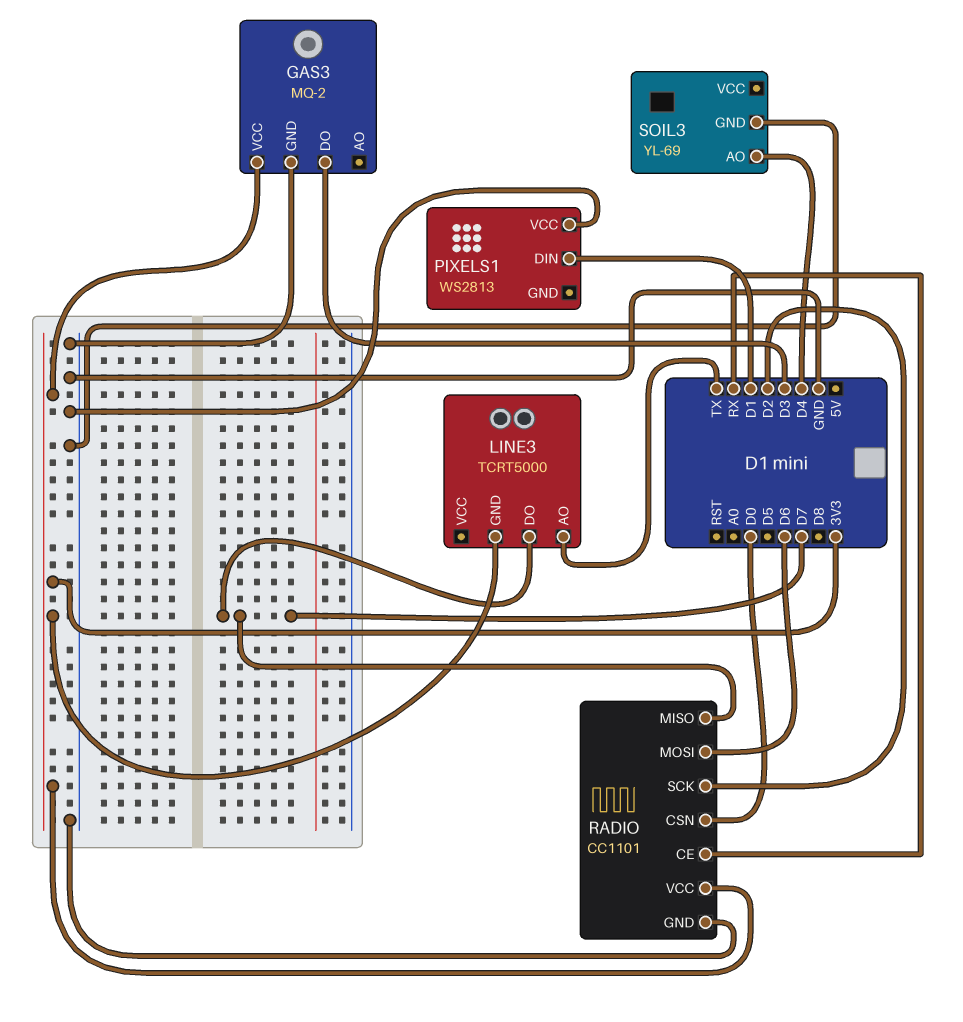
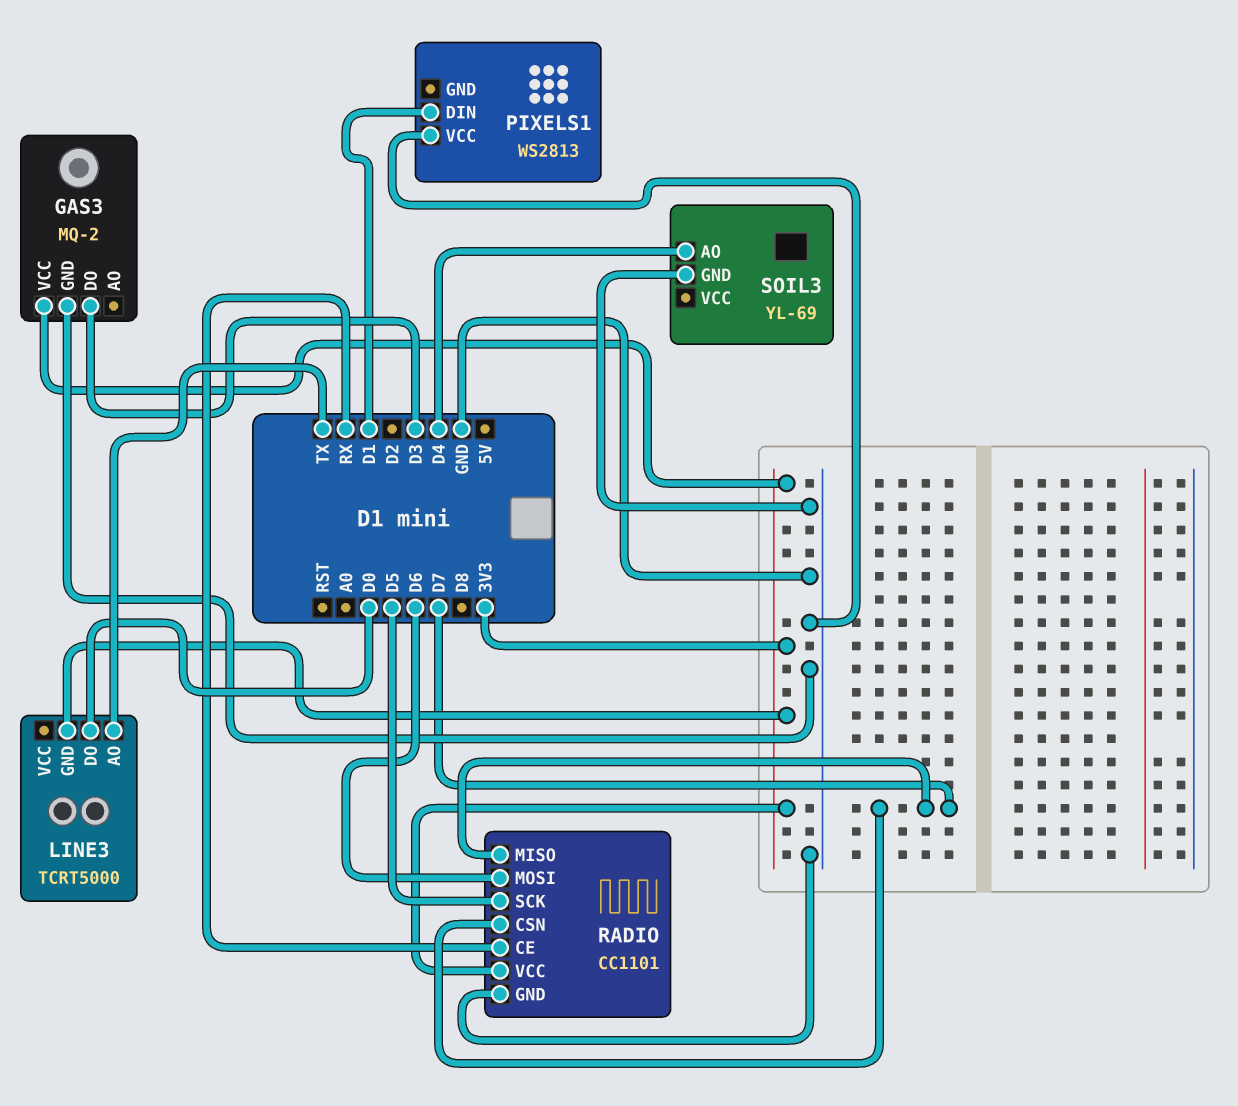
LINE3 pin DO: D7 -> D0
RADIO pin CSN: D0 -> D7
RADIO pin SCK: D2 -> D5

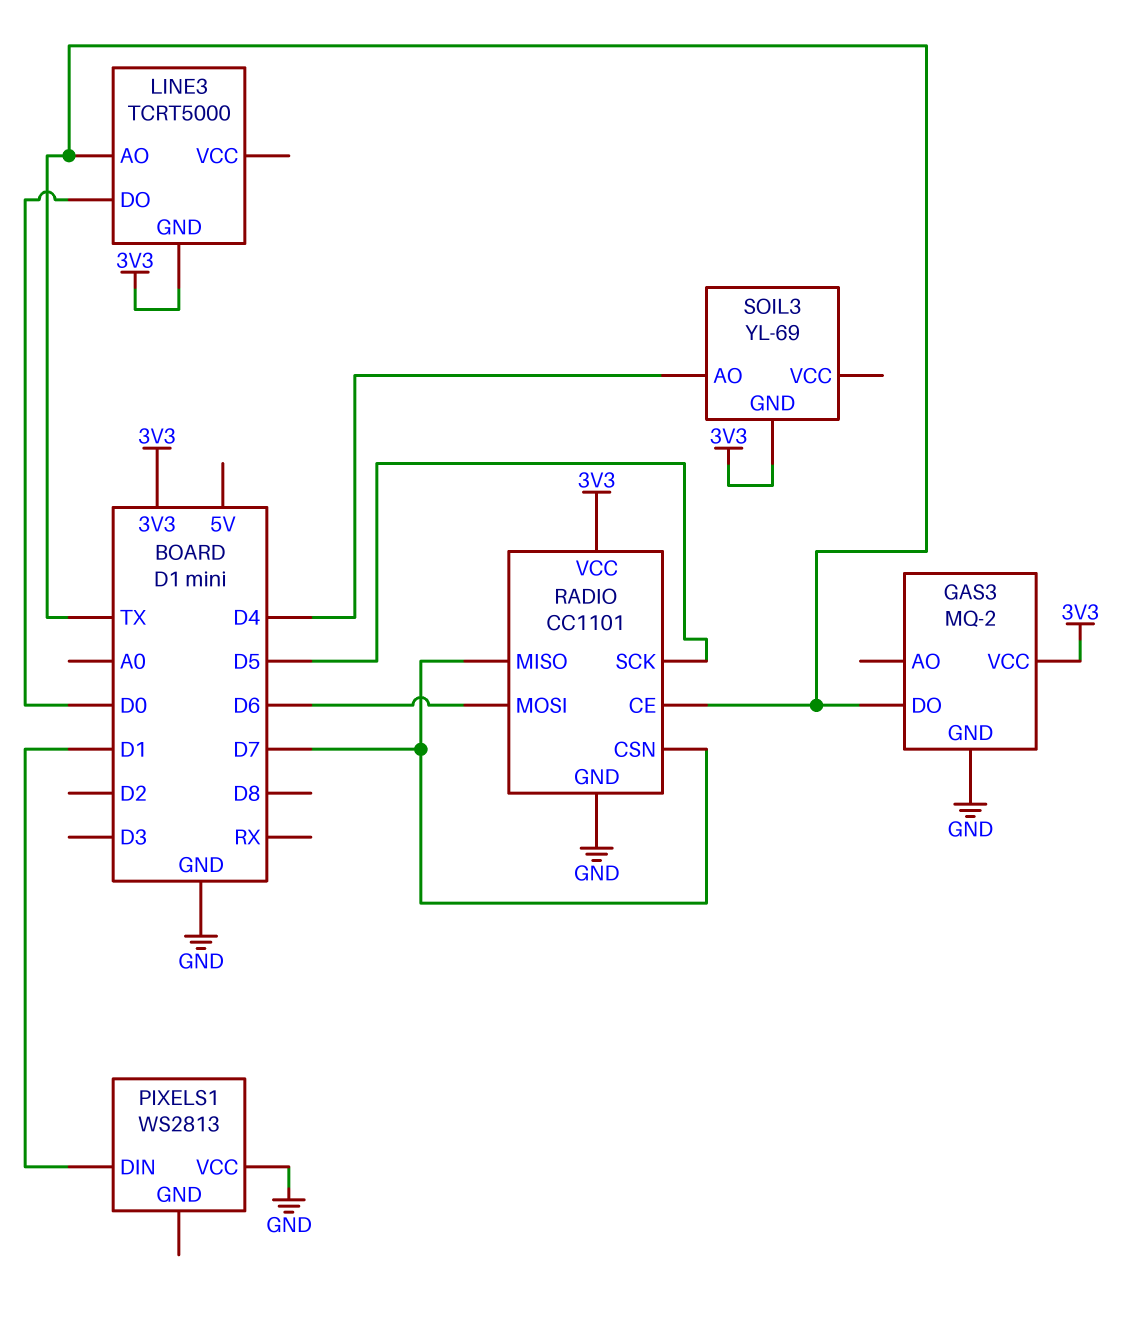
GAS3 pin DO: D3 -> TX
RADIO pin CE: RX -> TX
SOIL3 pin GND: GND -> 3V3

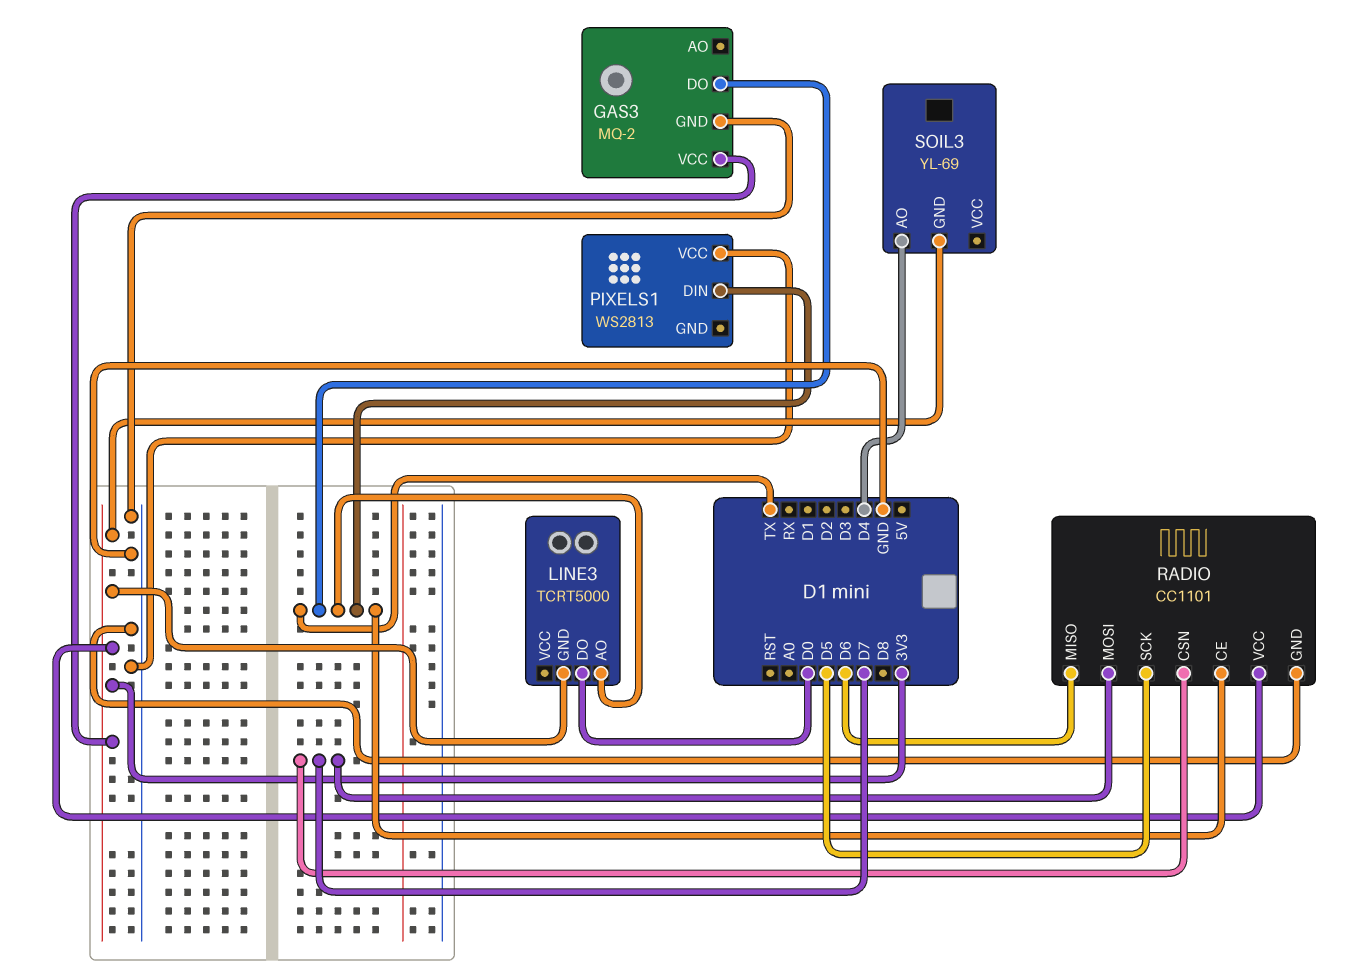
PIXELS1 pin DIN: D1 -> TX
RADIO pin MISO: D7 -> D6
RADIO pin MOSI: D6 -> D7

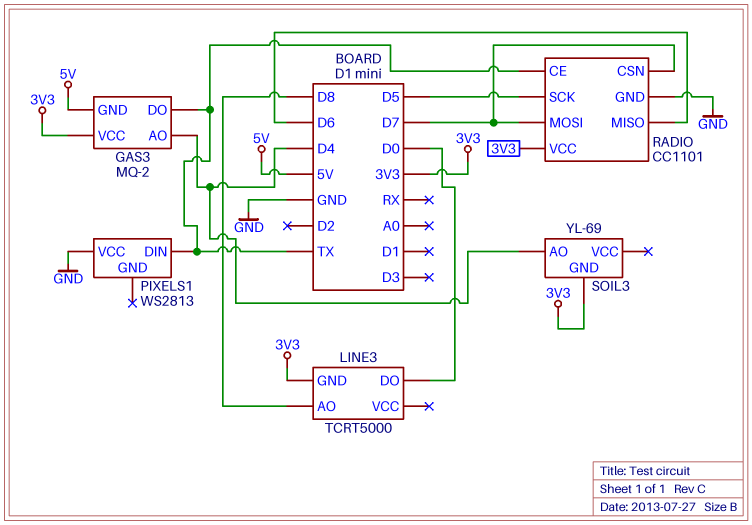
GAS3 pin AO: none -> D4
GAS3 pin GND: GND -> 5V
LINE3 pin AO: TX -> D8

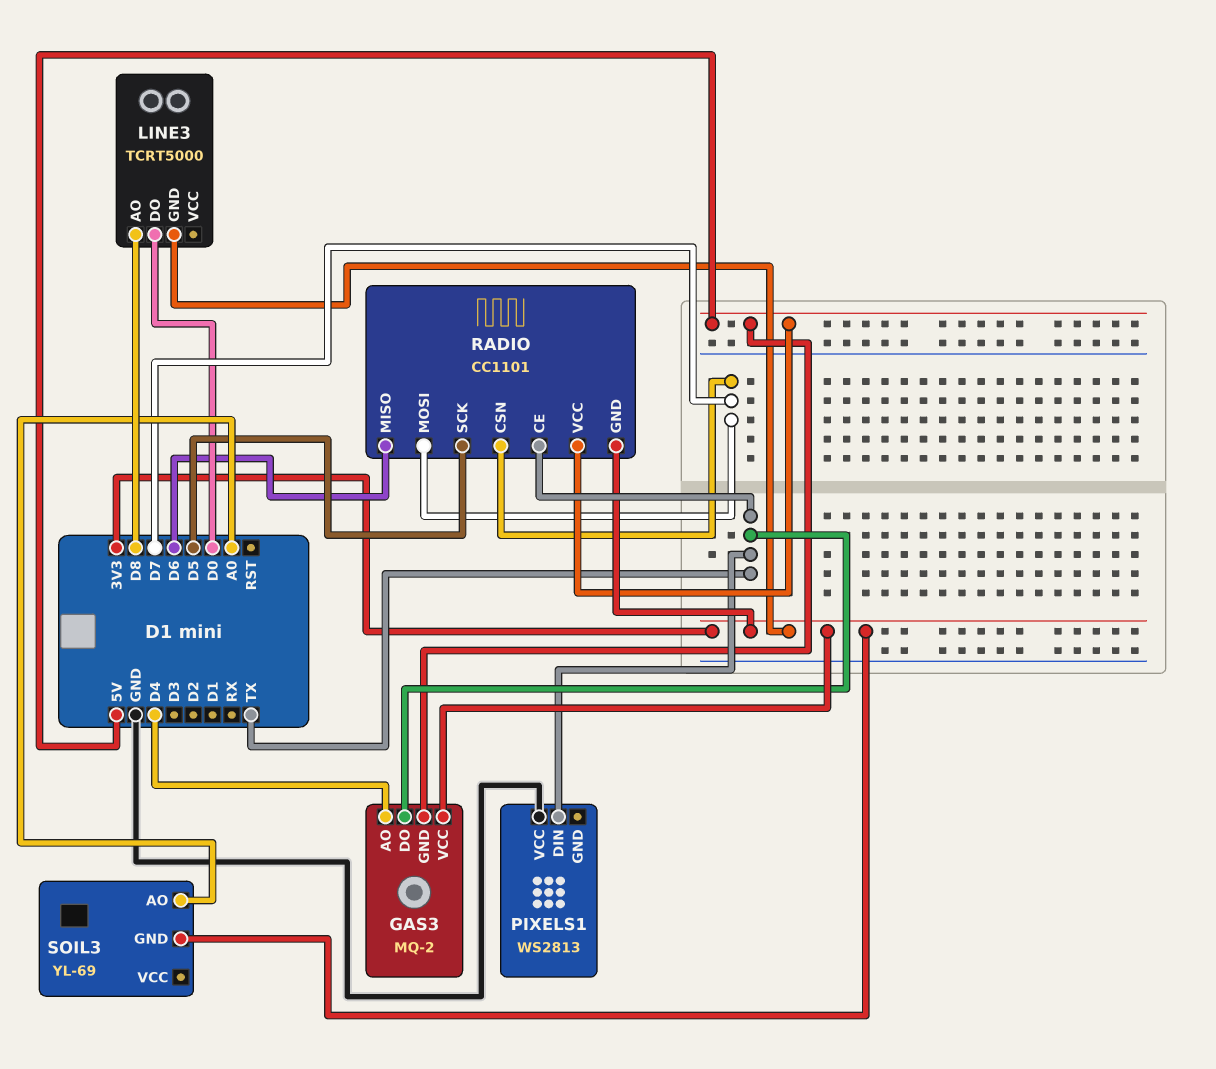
RADIO pin GND: GND -> 3V3
RADIO pin VCC: 3V3 -> 5V
SOIL3 pin AO: D4 -> A0

